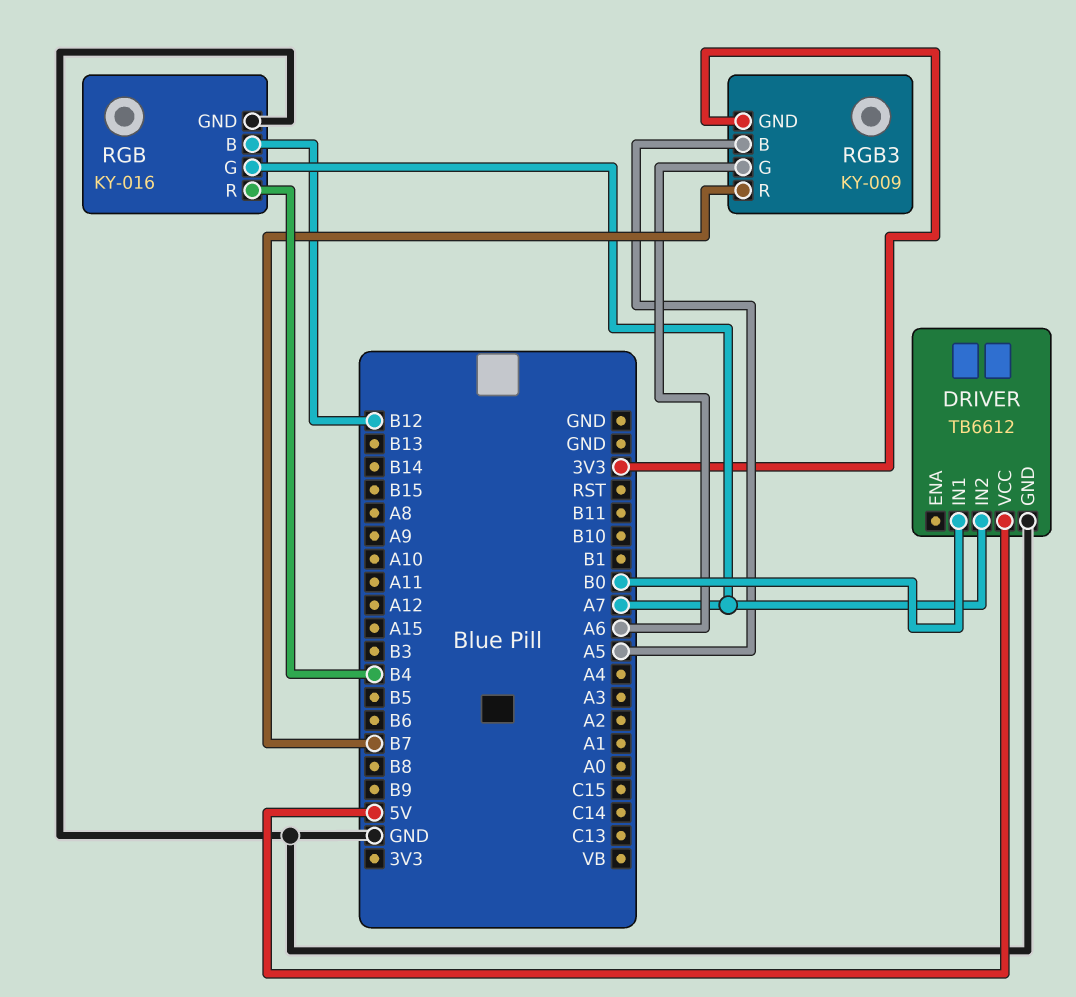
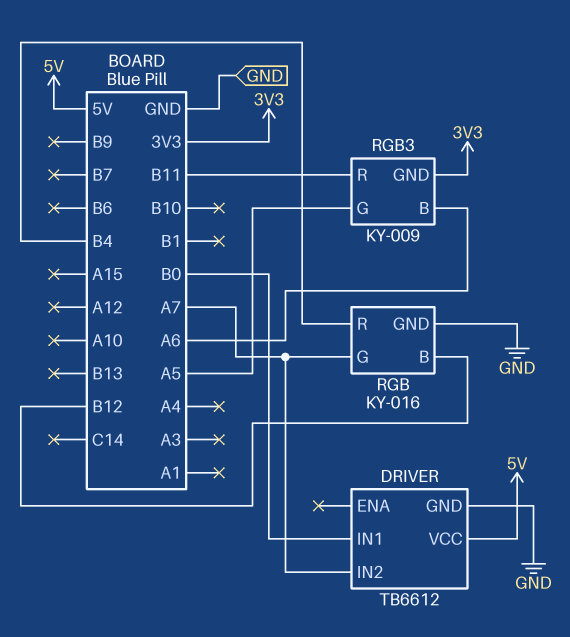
RGB3 pin B: A5 -> A6
RGB3 pin G: A6 -> A5
RGB3 pin R: B7 -> B11

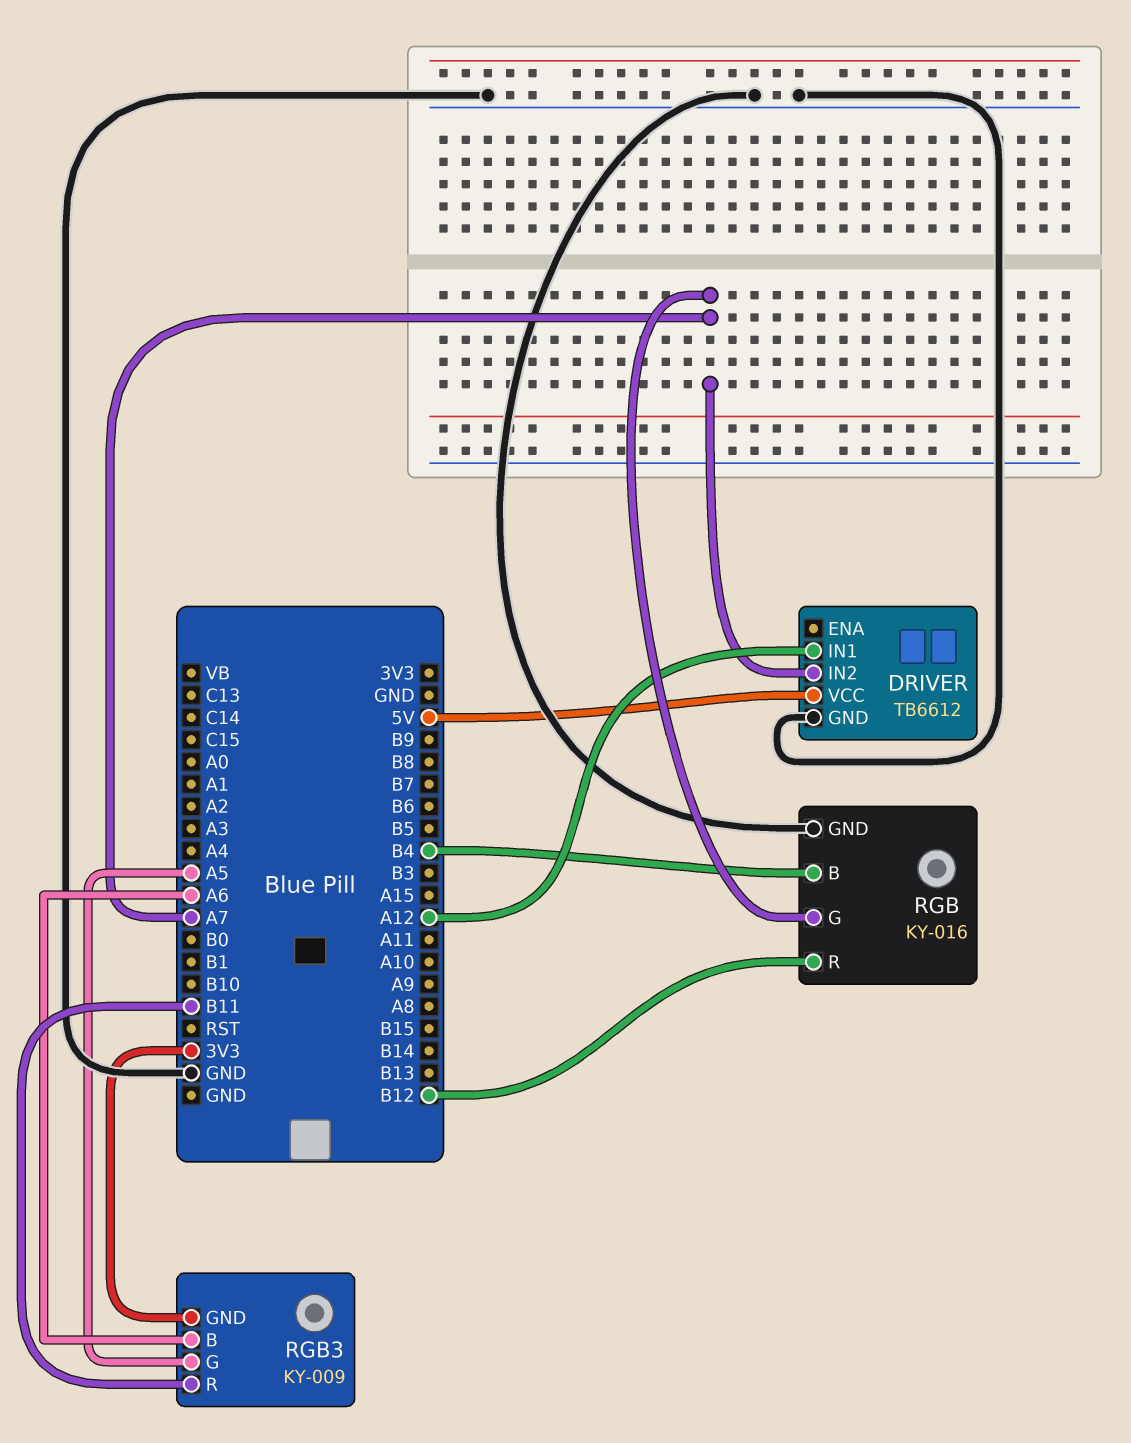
DRIVER pin IN1: B0 -> A12
RGB pin B: B12 -> B4
RGB pin R: B4 -> B12

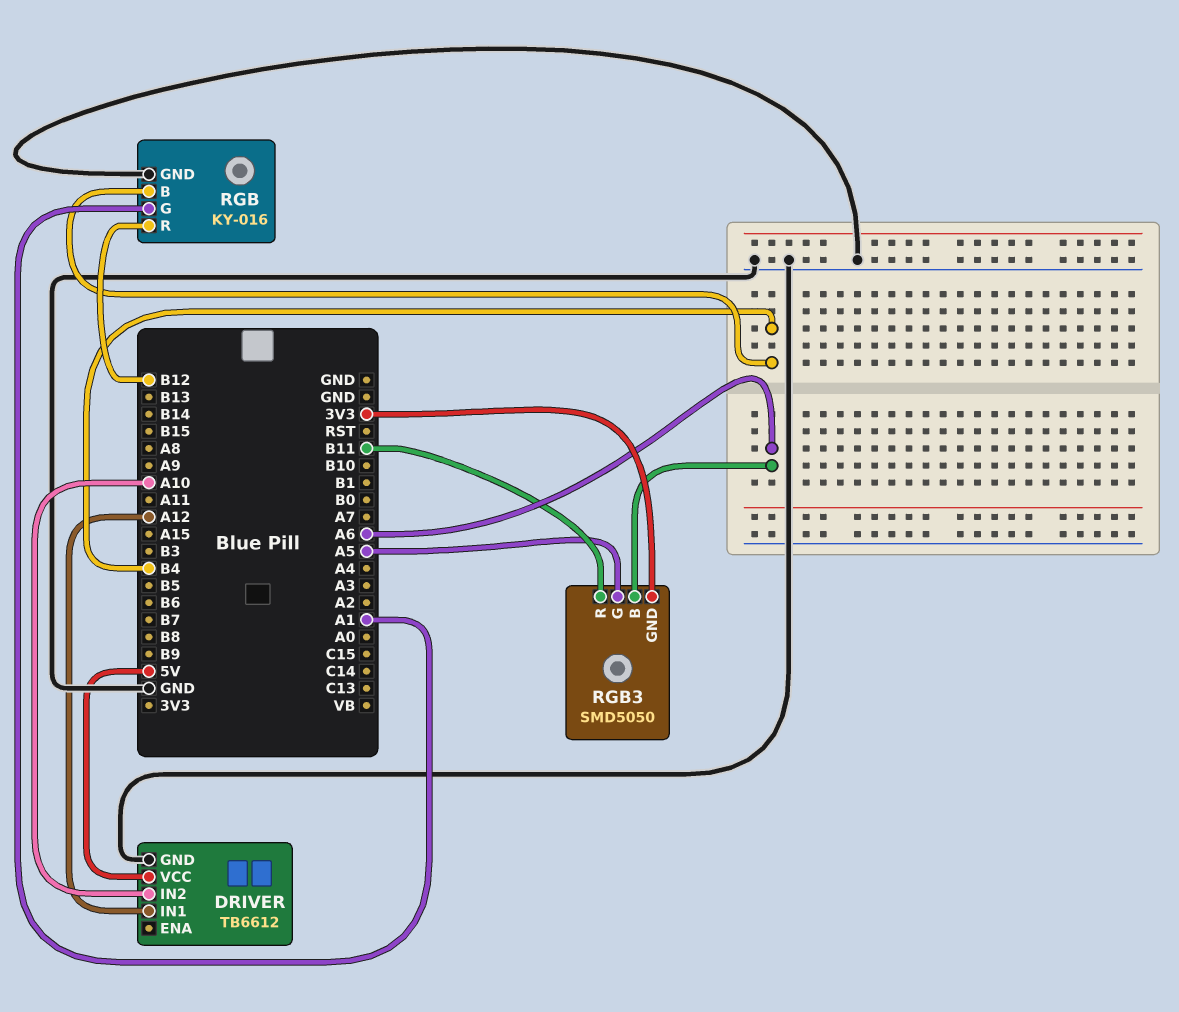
DRIVER pin IN2: A7 -> A10
RGB pin G: A7 -> A1
RGB3: KY-009 -> SMD5050

